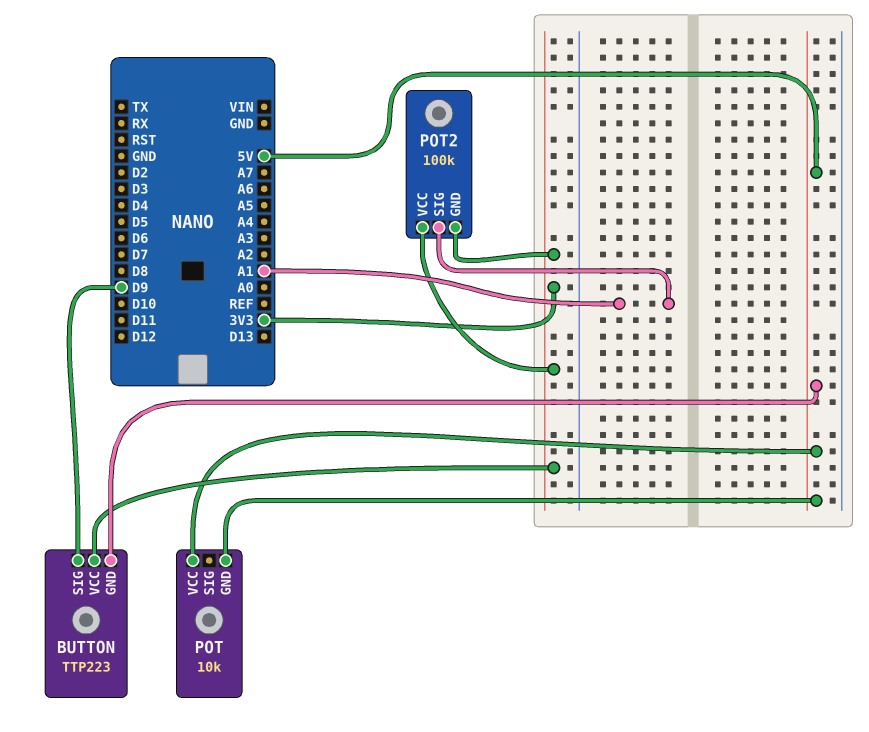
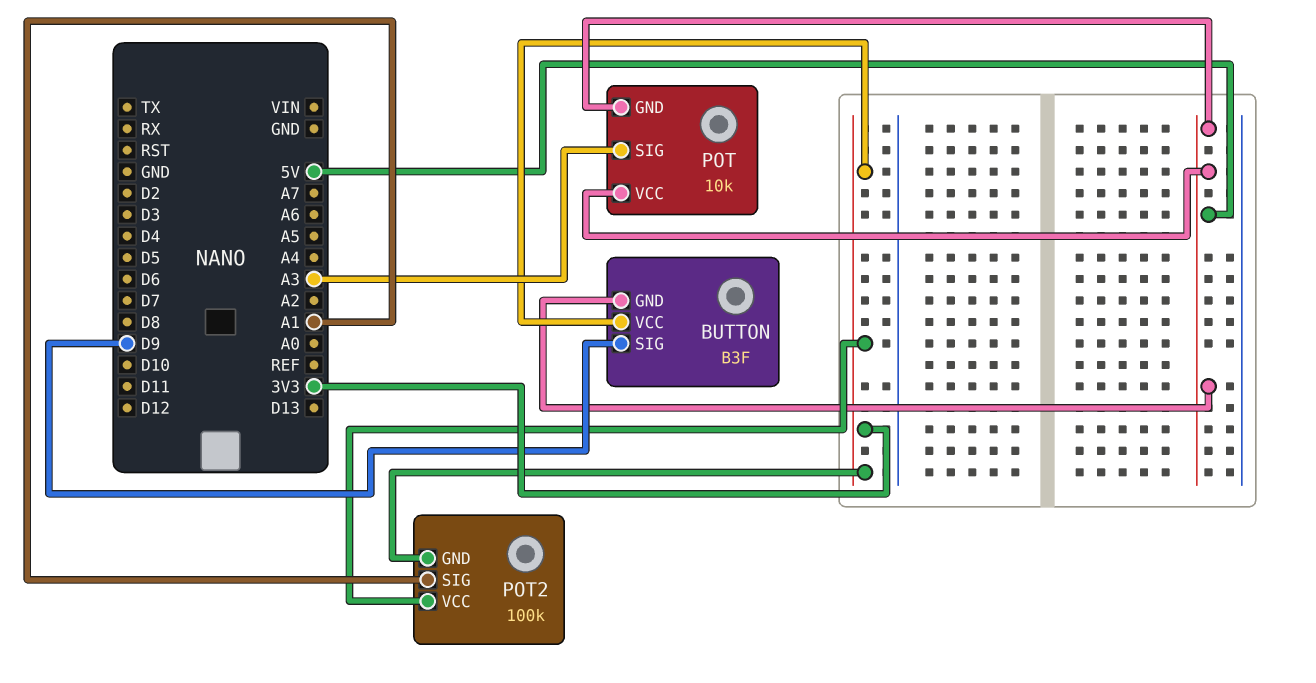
BUTTON: TTP223 -> B3F
POT pin SIG: none -> A3

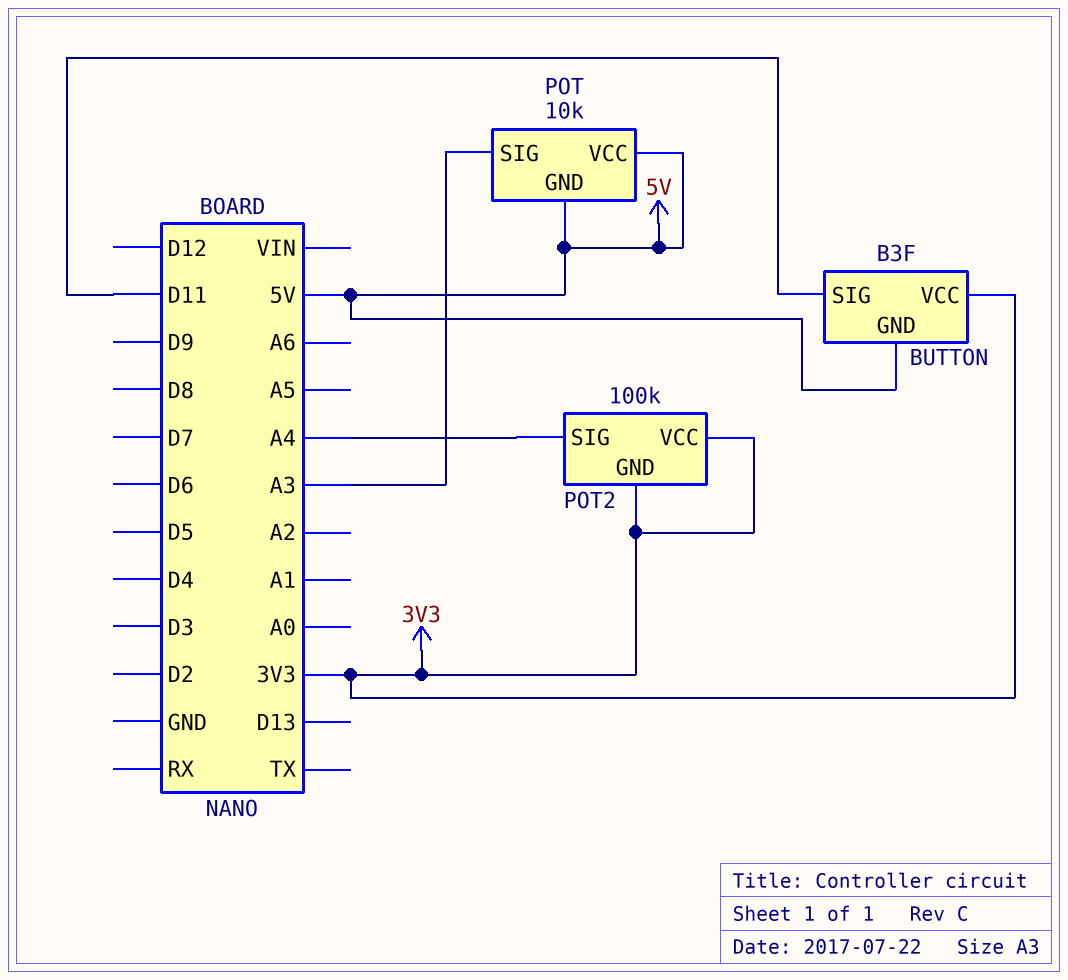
BUTTON pin SIG: D9 -> D11
POT2 pin SIG: A1 -> A4

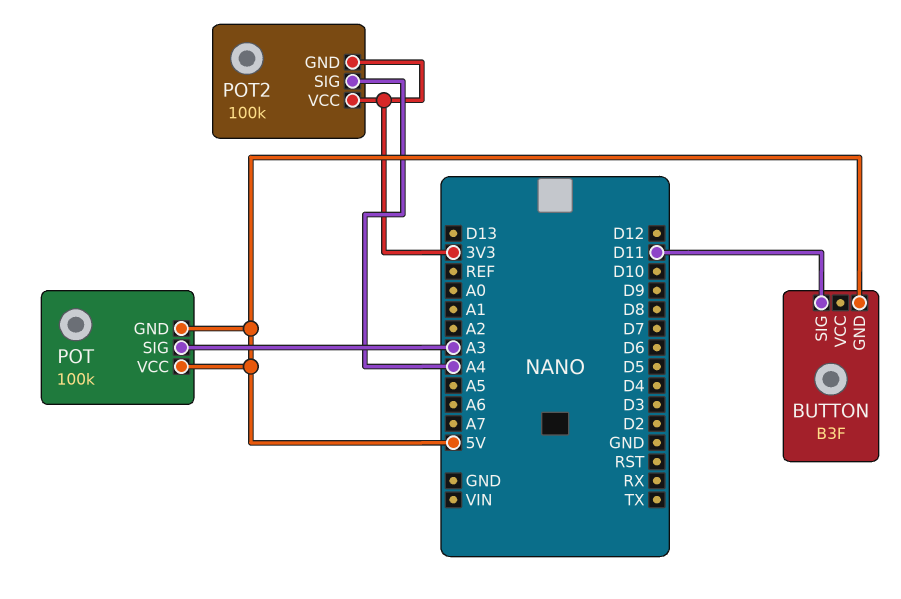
BUTTON pin VCC: 3V3 -> none
POT: 10k -> 100k

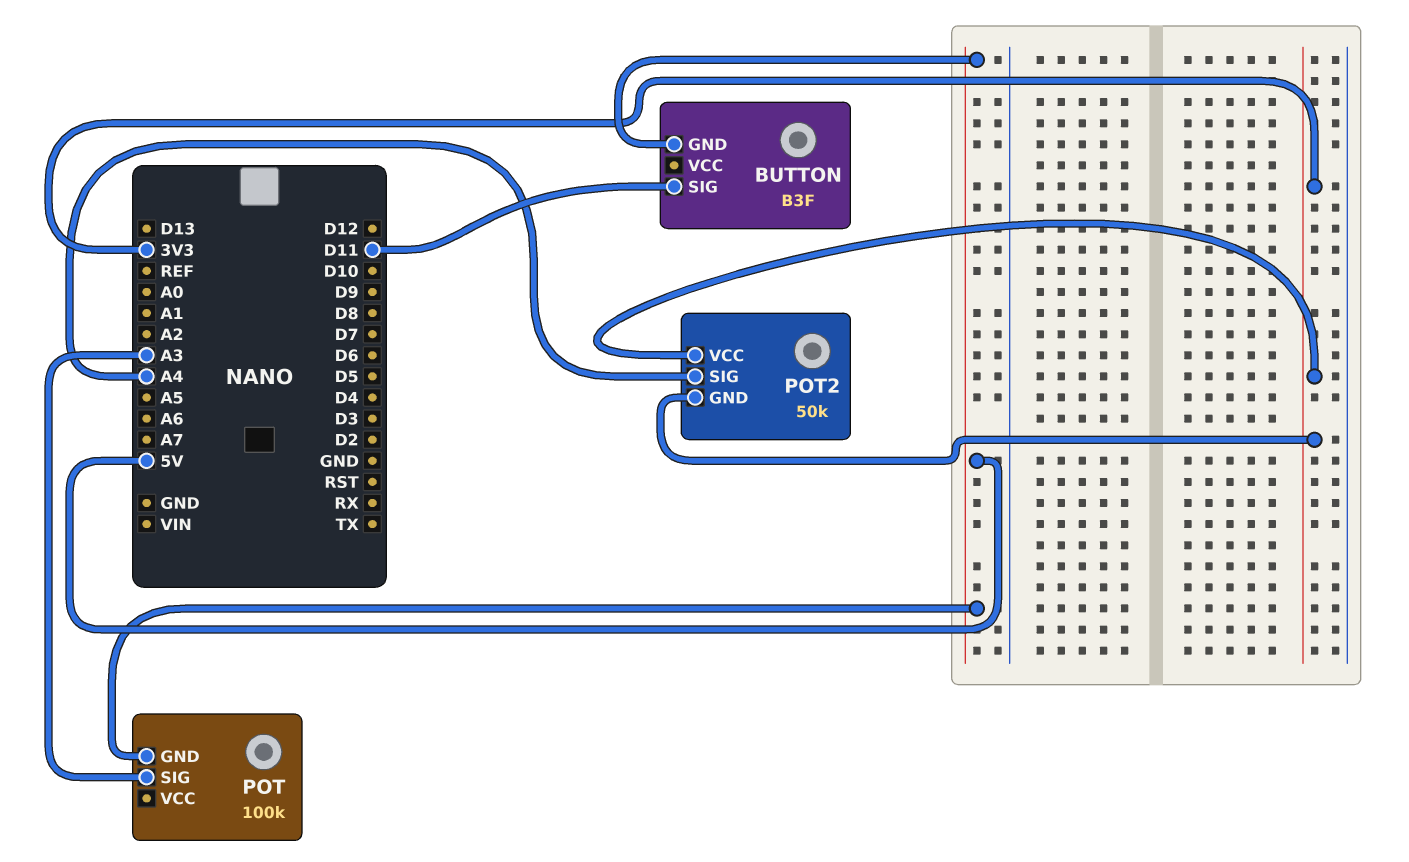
POT pin VCC: 5V -> none
POT2: 100k -> 50k

